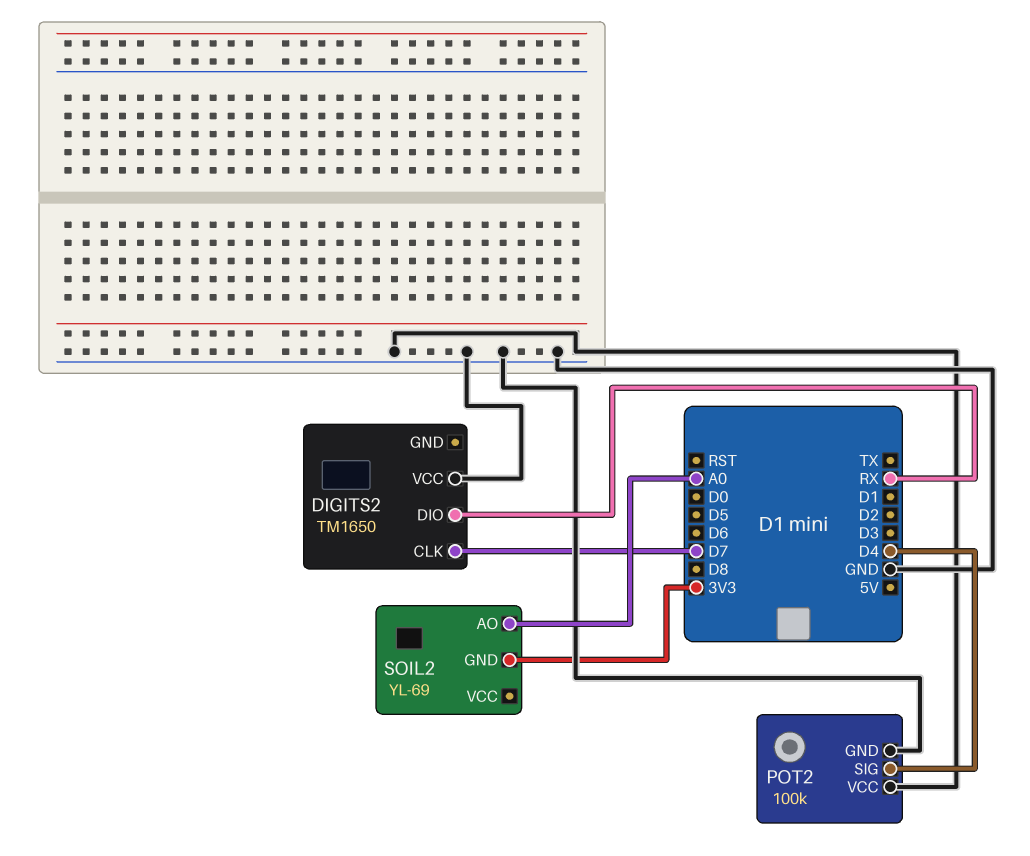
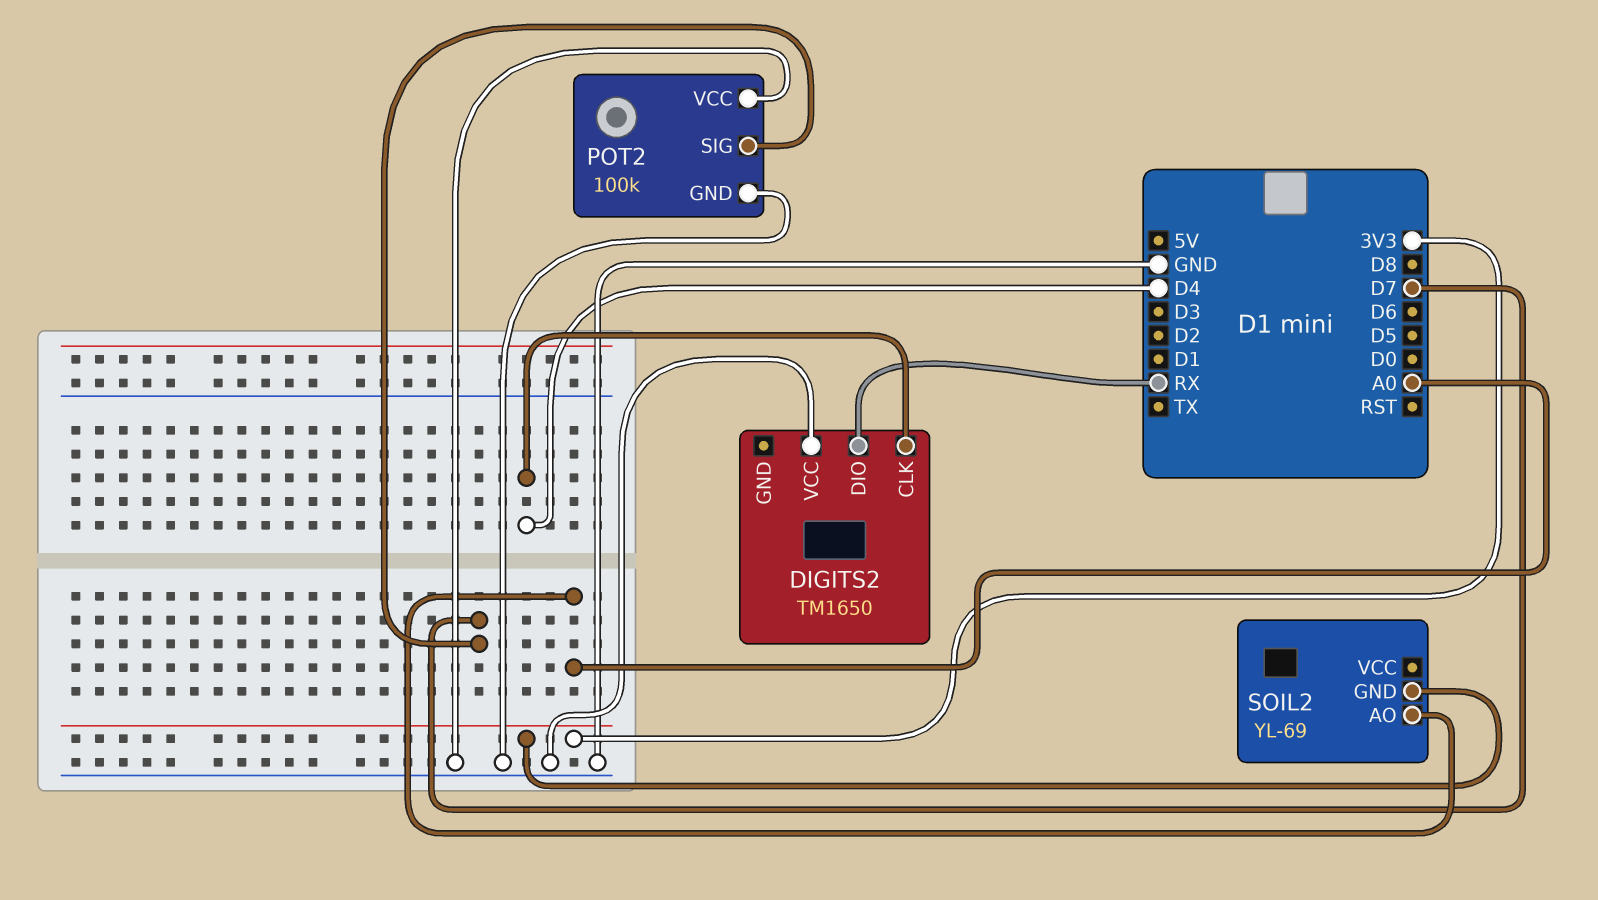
DIGITS2 pin CLK: D7 -> D4
POT2 pin SIG: D4 -> D7

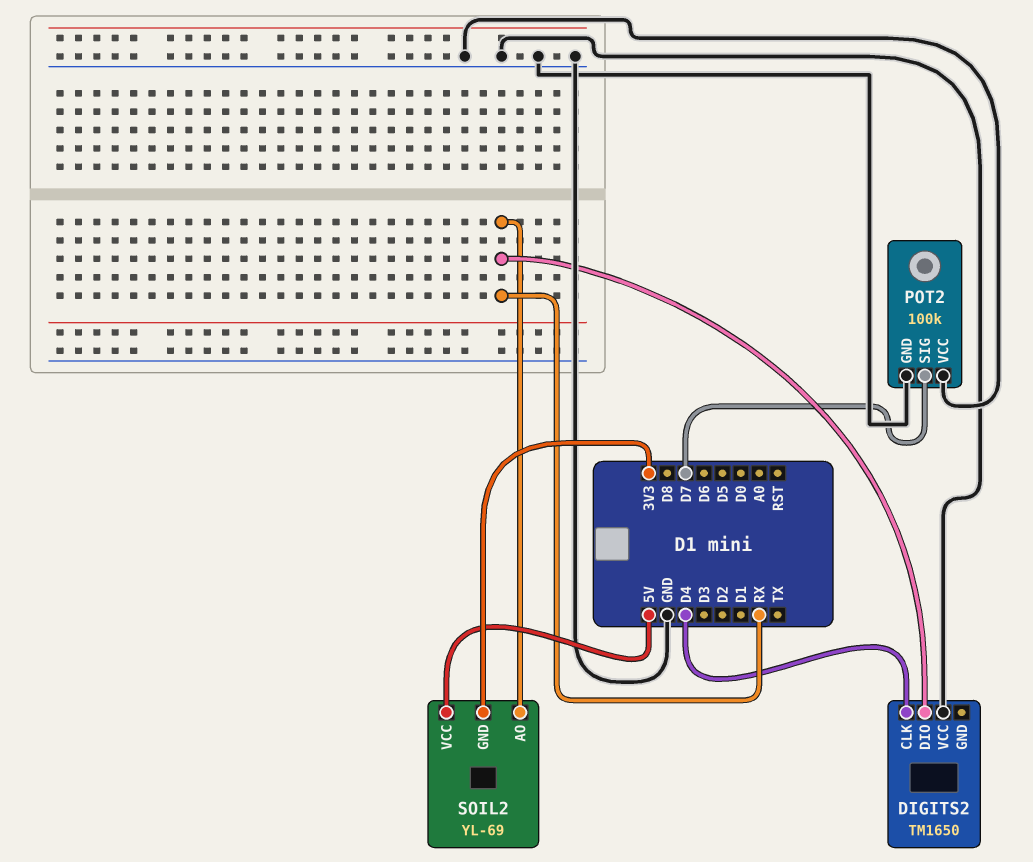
SOIL2 pin AO: A0 -> RX
SOIL2 pin VCC: none -> 5V

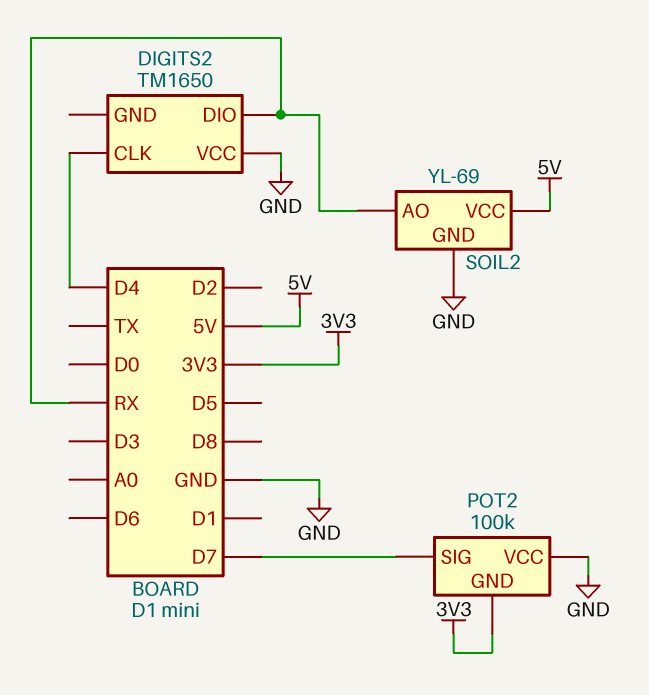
POT2 pin GND: GND -> 3V3
SOIL2 pin GND: 3V3 -> GND

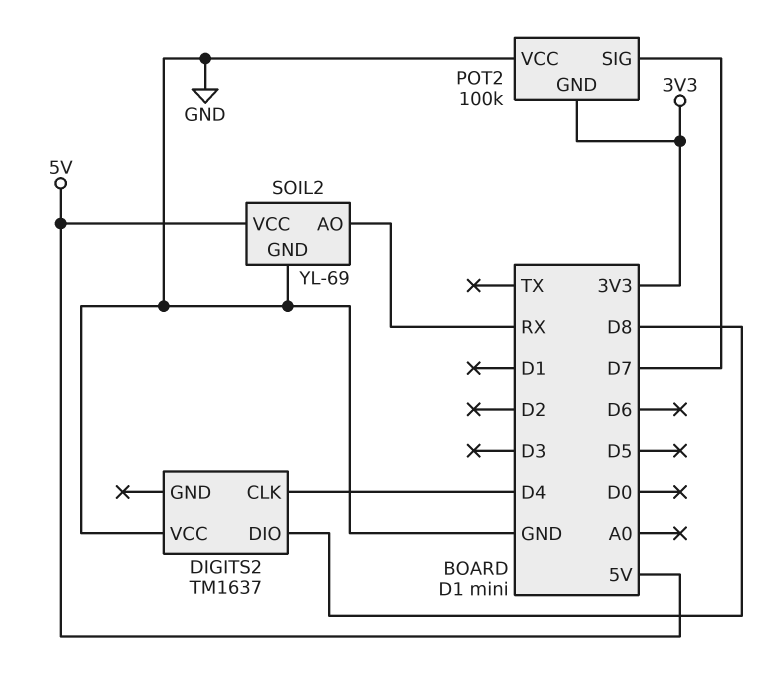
DIGITS2: TM1650 -> TM1637
DIGITS2 pin DIO: RX -> D8

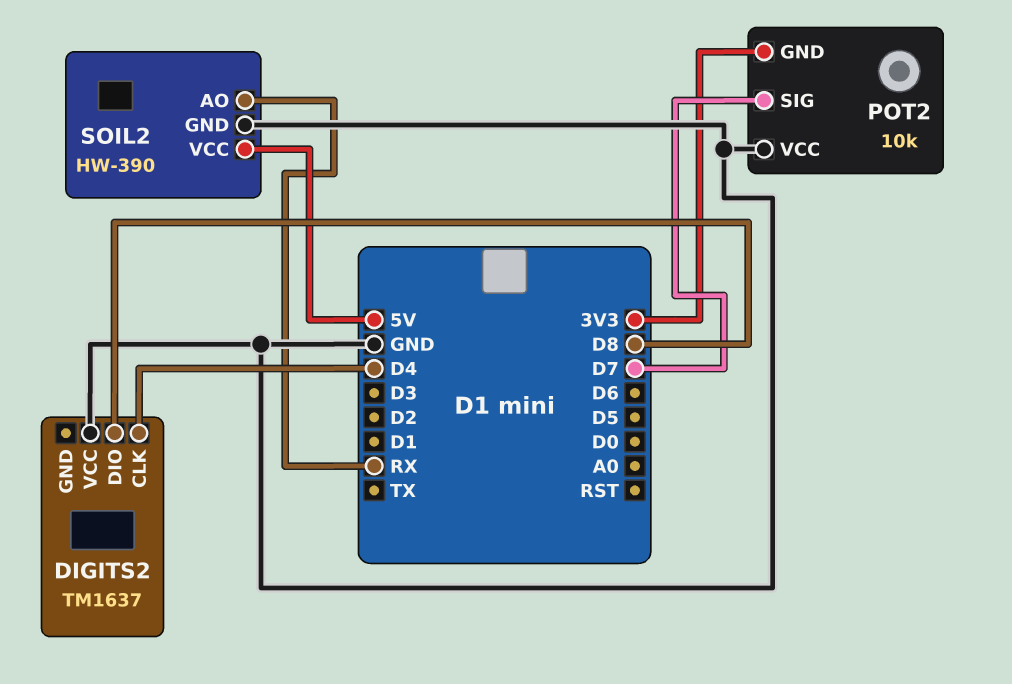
POT2: 100k -> 10k
SOIL2: YL-69 -> HW-390

